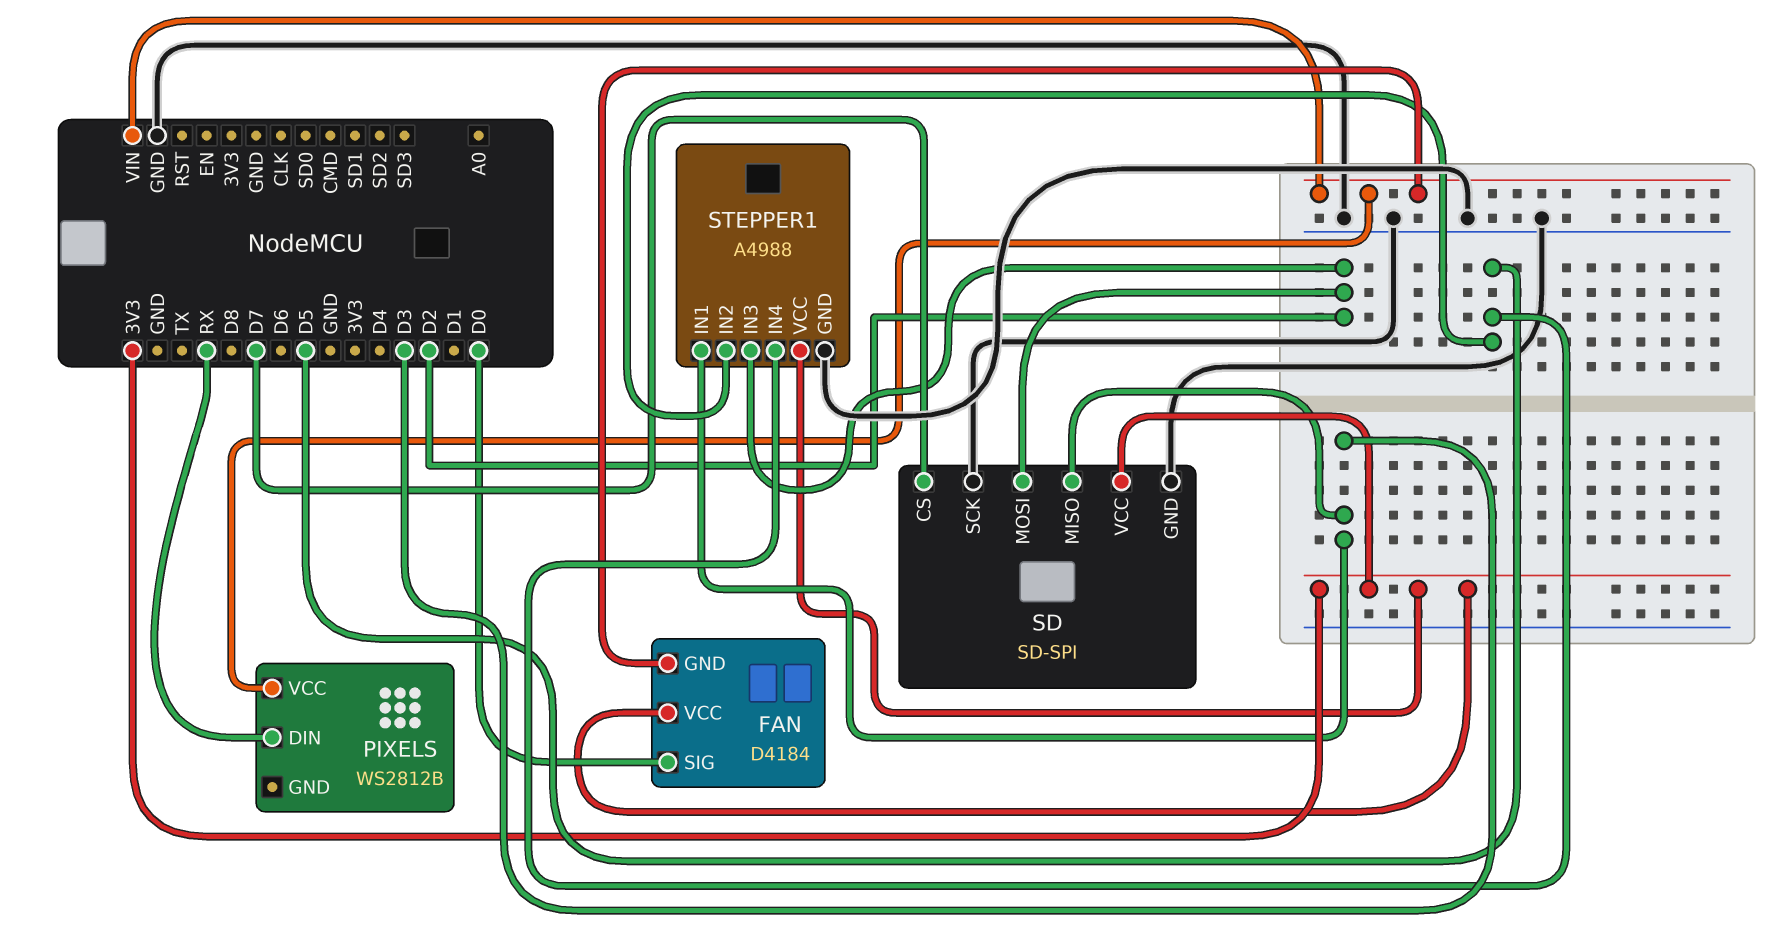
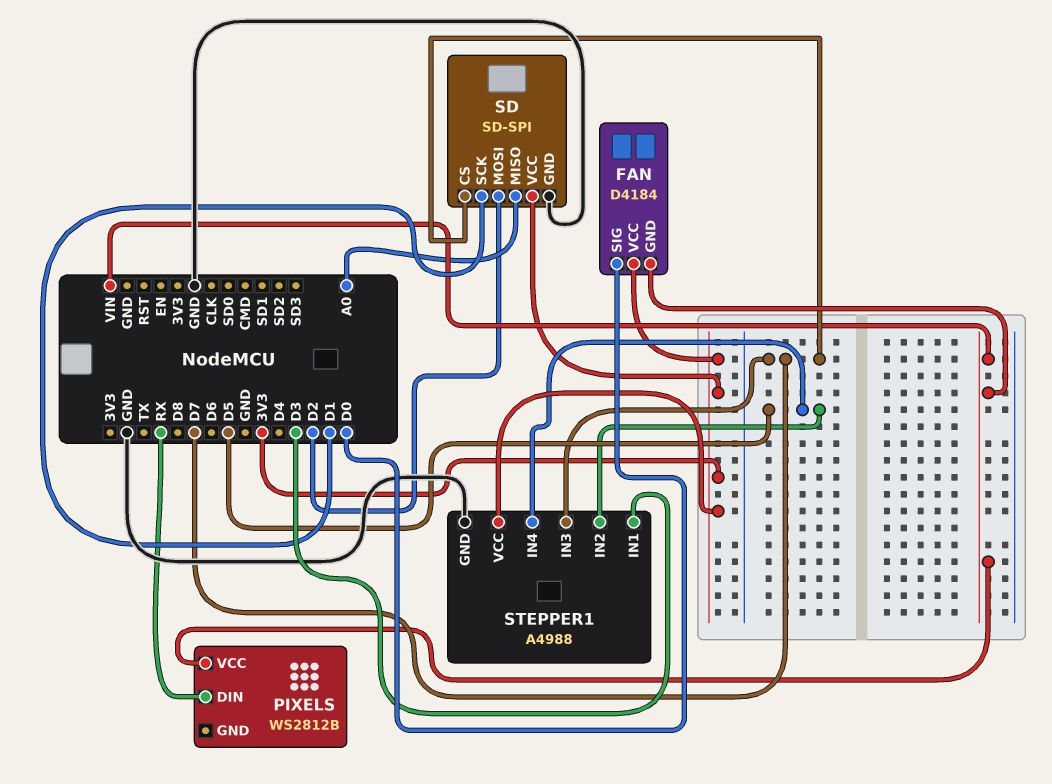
SD pin MISO: D3 -> A0
SD pin SCK: GND -> D1
STEPPER1 pin IN3: D2 -> D7

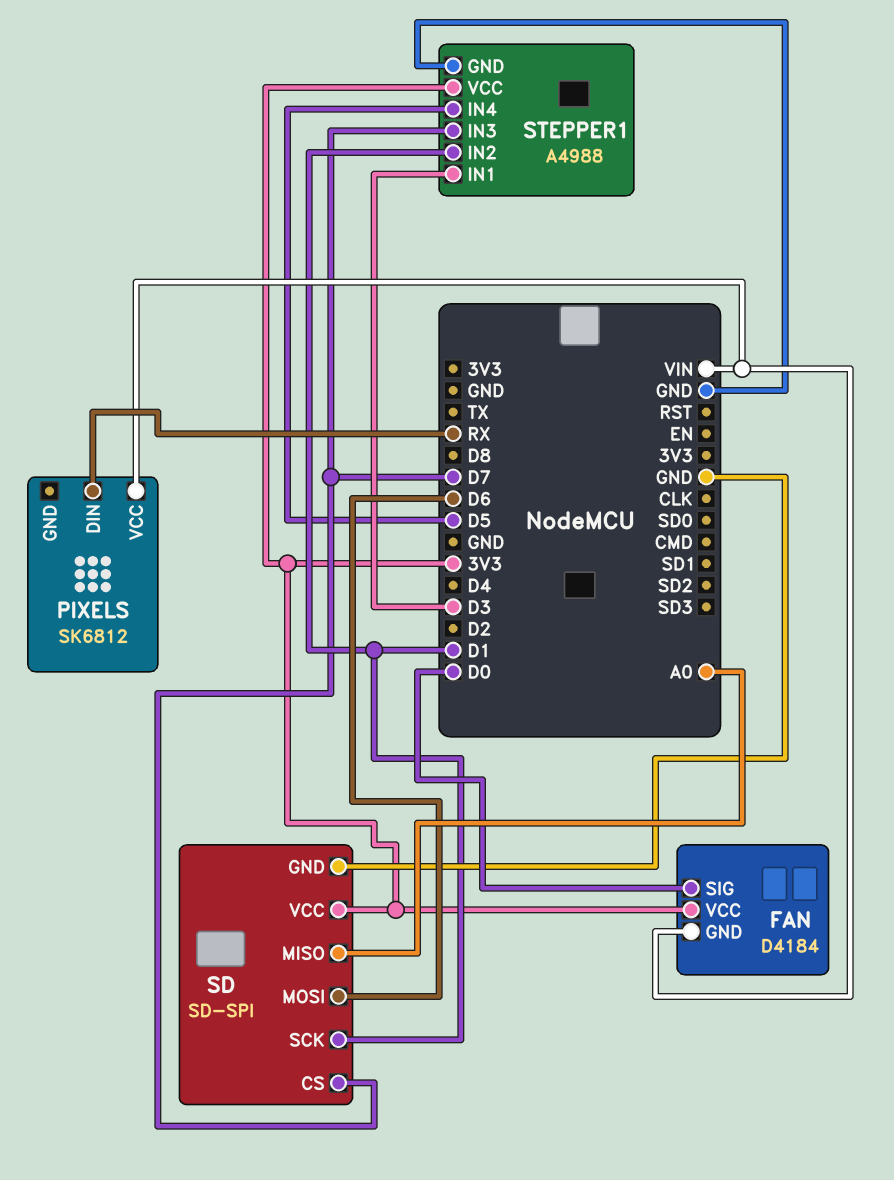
PIXELS: WS2812B -> SK6812
SD pin MOSI: D2 -> D6
STEPPER1 pin IN2: D5 -> D1

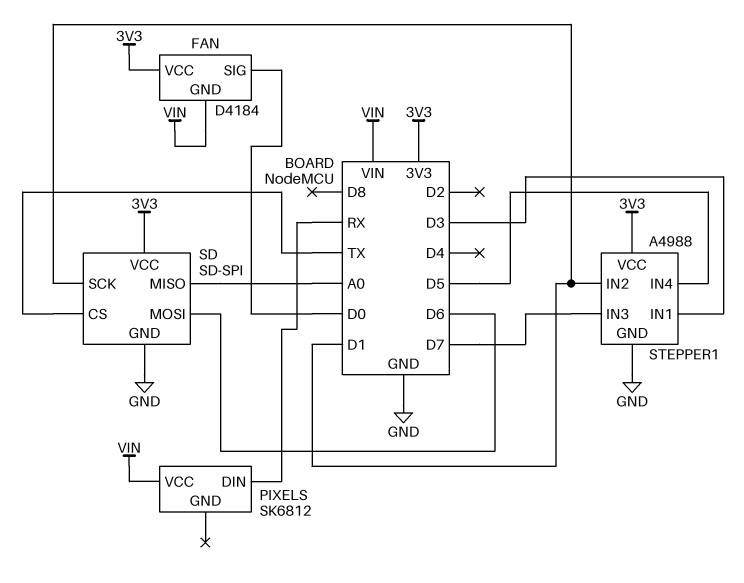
SD pin CS: D7 -> TX

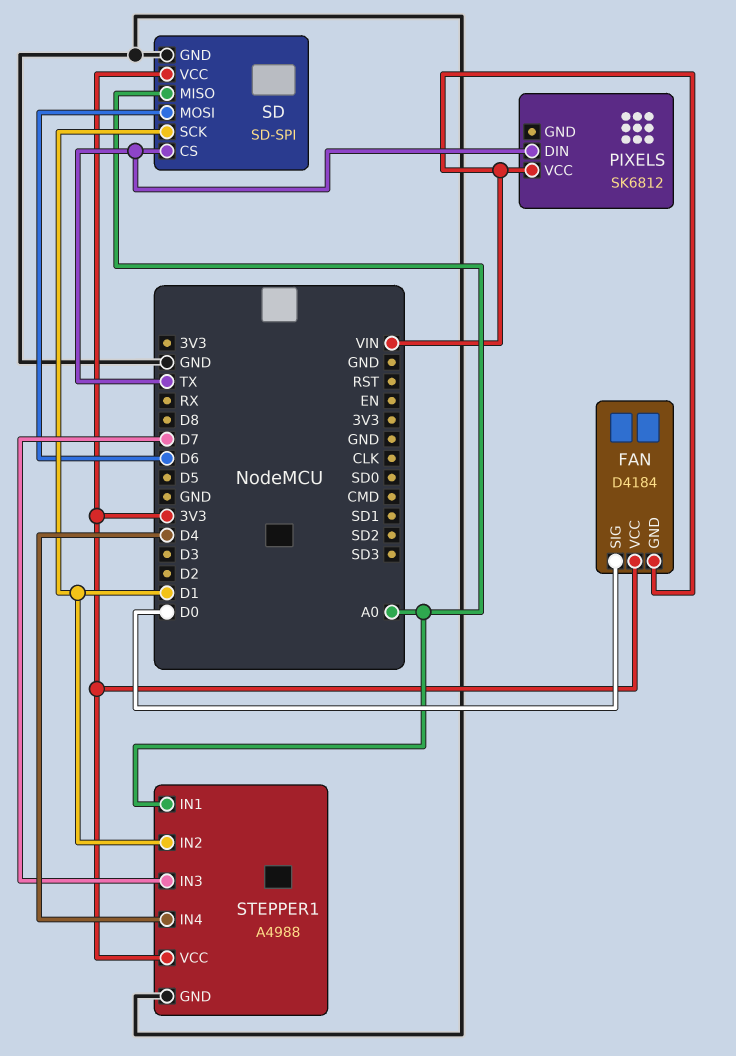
PIXELS pin DIN: RX -> TX
STEPPER1 pin IN1: D3 -> A0
STEPPER1 pin IN4: D5 -> D4

